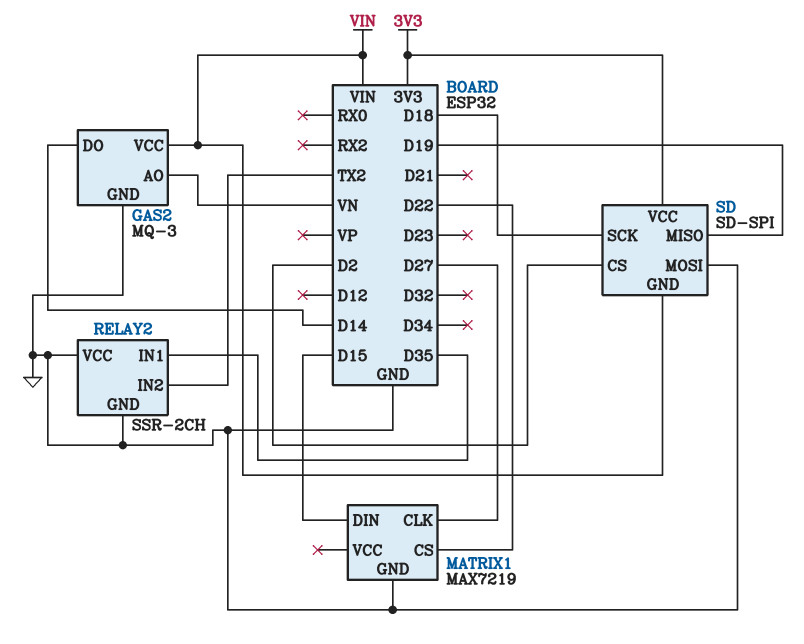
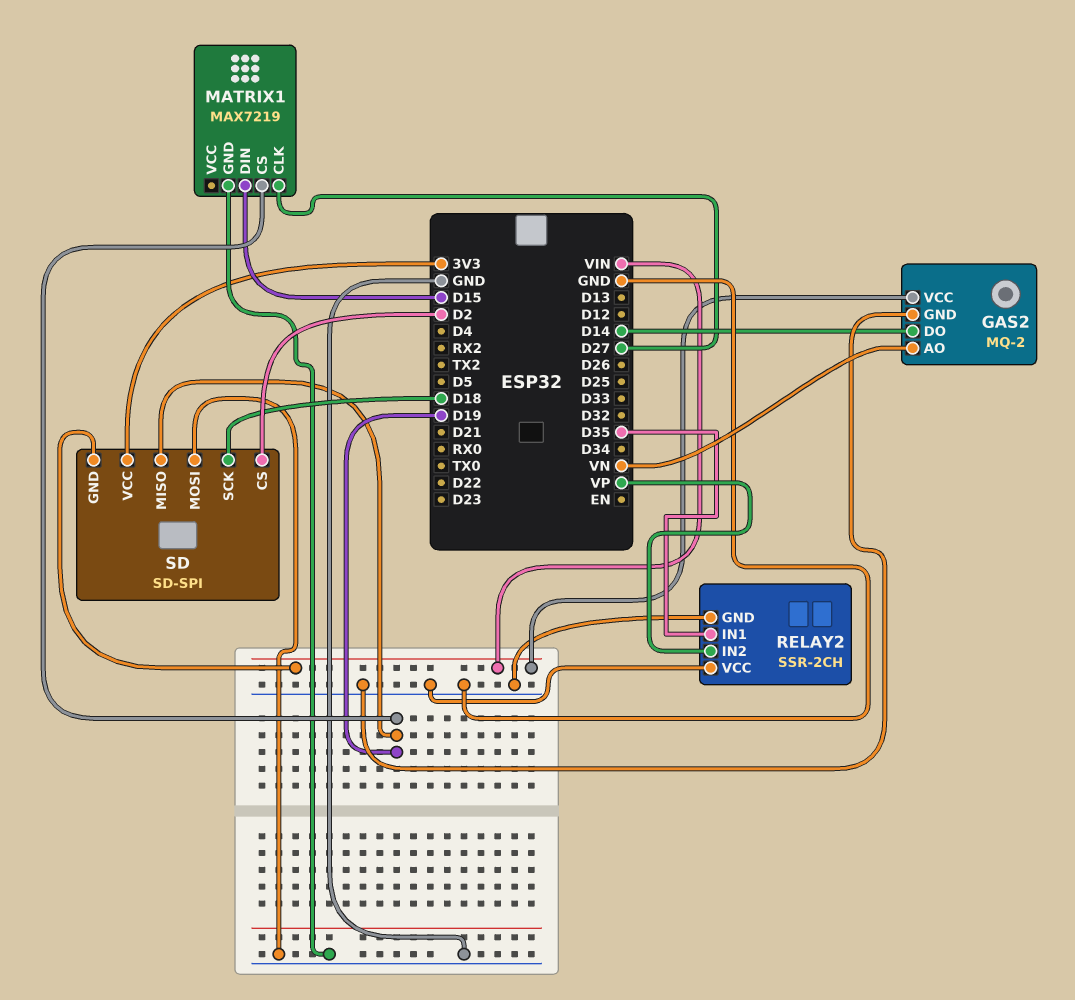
GAS2: MQ-3 -> MQ-2
MATRIX1 pin CS: D22 -> D19
RELAY2 pin IN2: TX2 -> VP

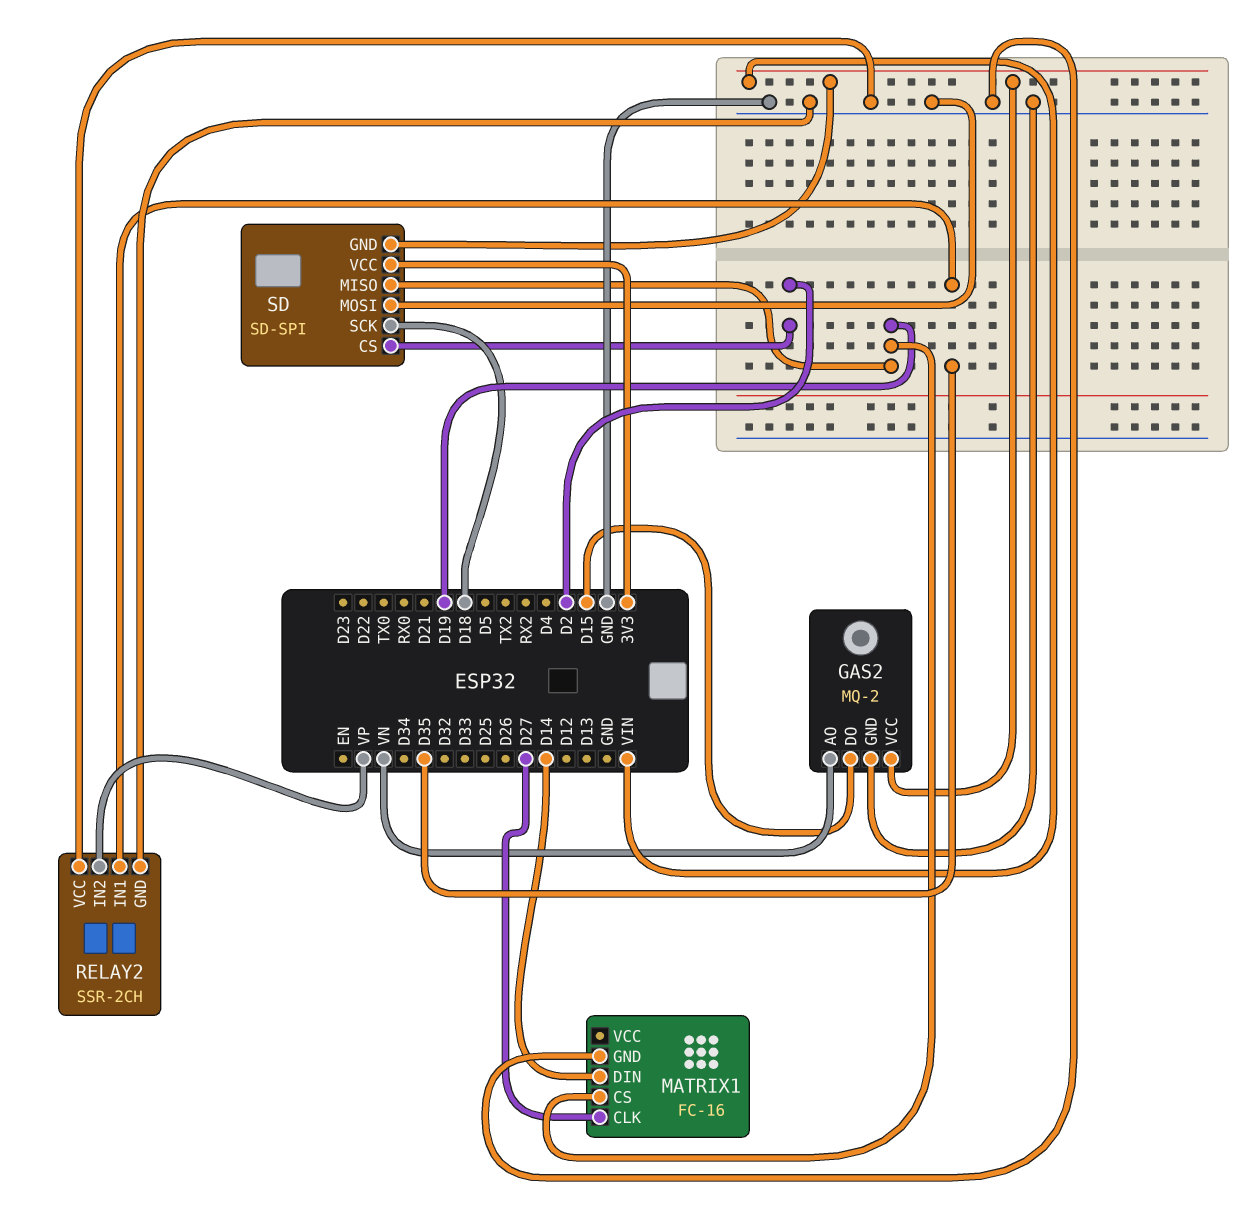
GAS2 pin DO: D14 -> D15
MATRIX1: MAX7219 -> FC-16
MATRIX1 pin DIN: D15 -> D14

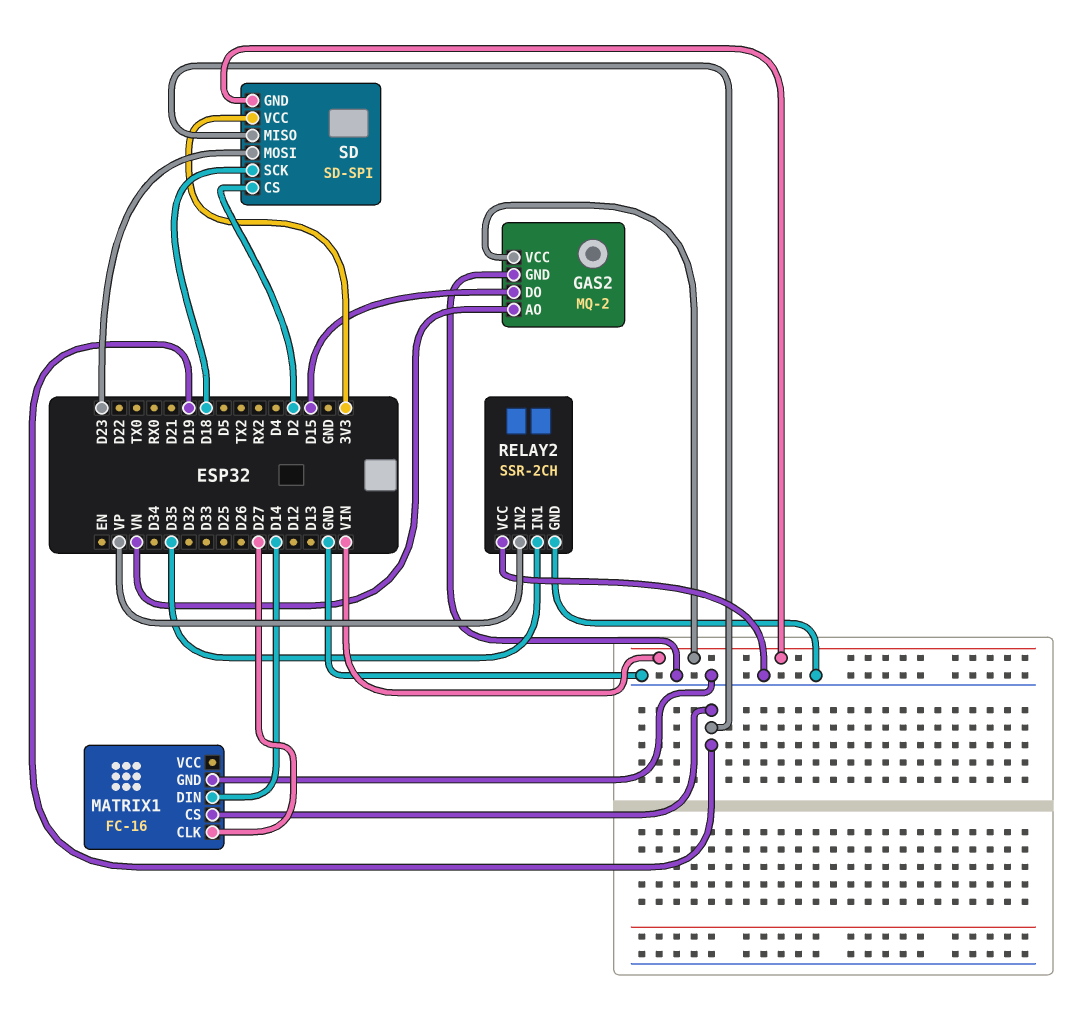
SD pin MOSI: GND -> D23

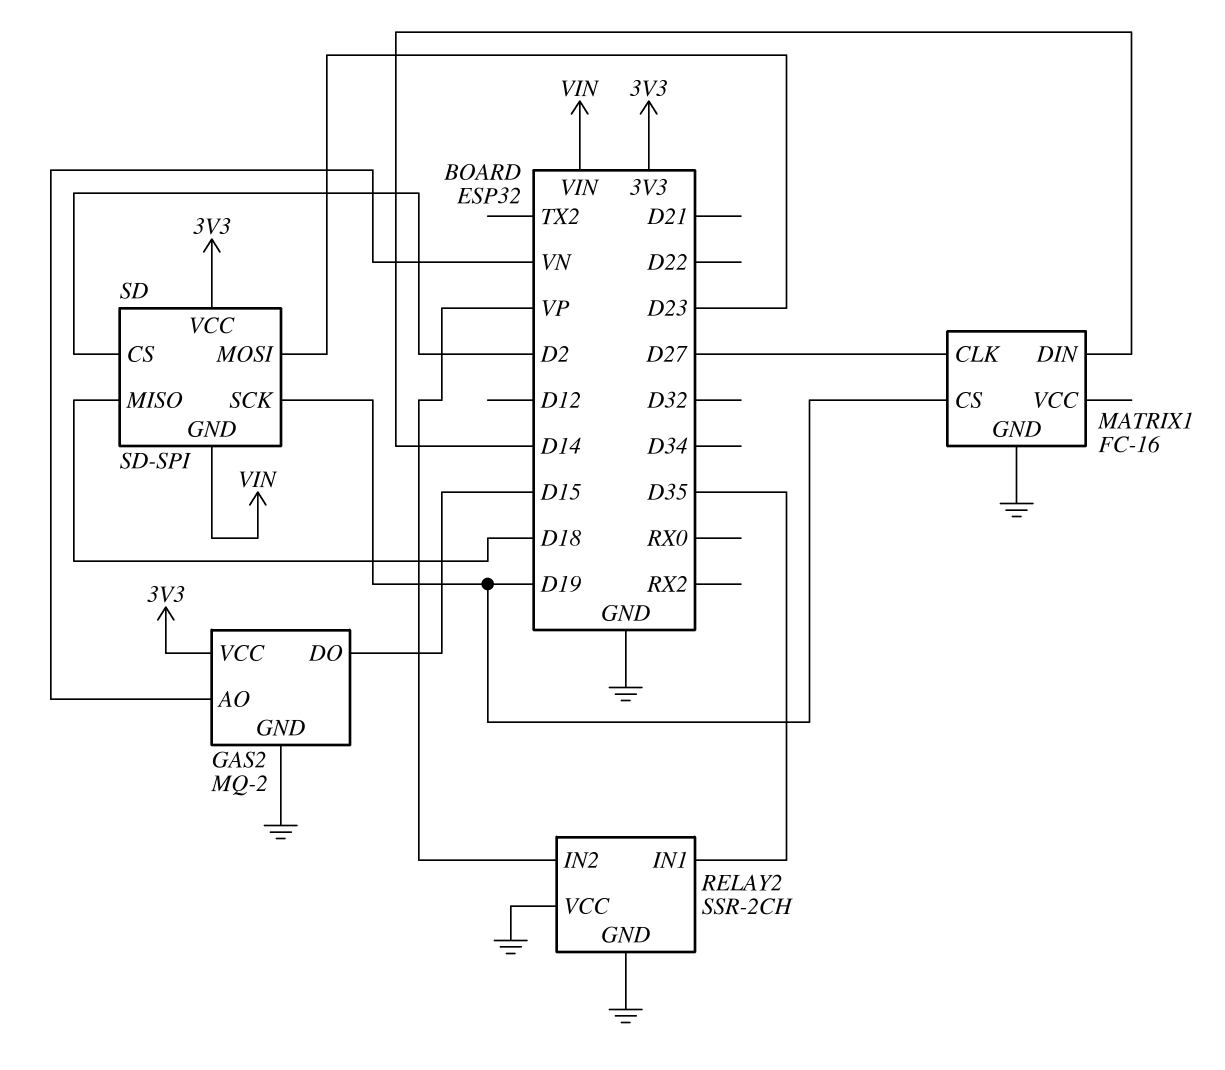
GAS2 pin VCC: VIN -> 3V3
SD pin MISO: D19 -> D18
SD pin SCK: D18 -> D19

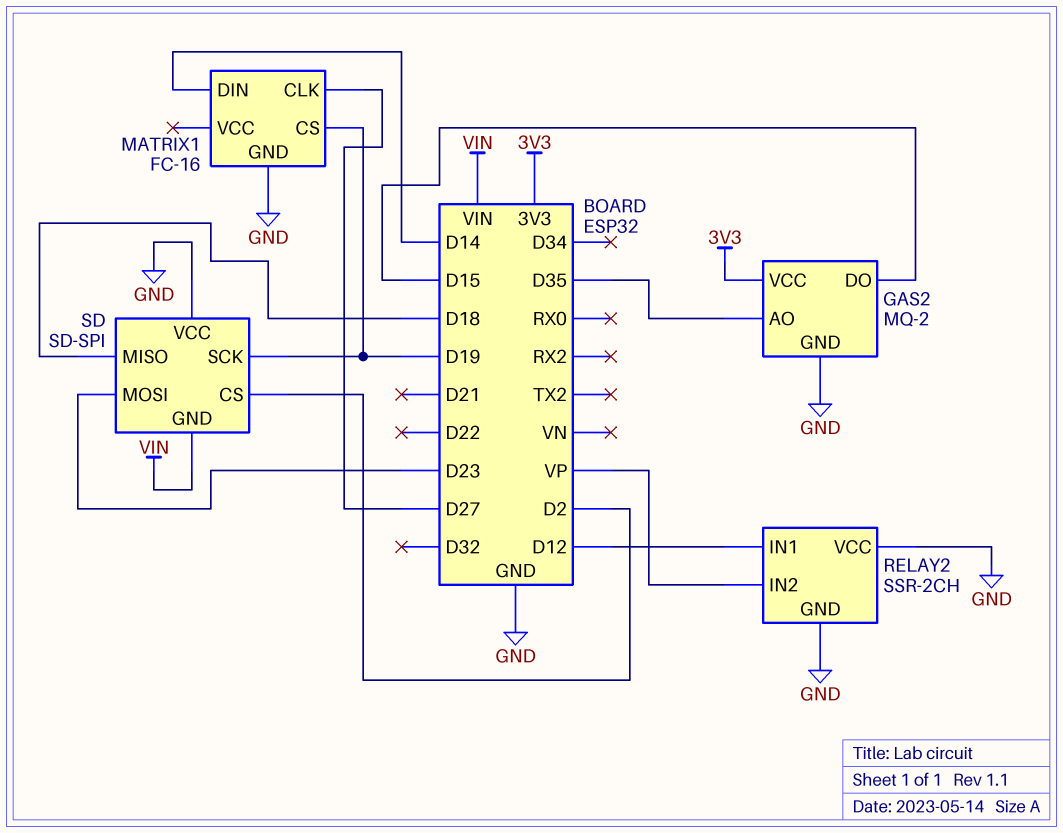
GAS2 pin AO: VN -> D35
RELAY2 pin IN1: D35 -> D12
SD pin VCC: 3V3 -> GND

